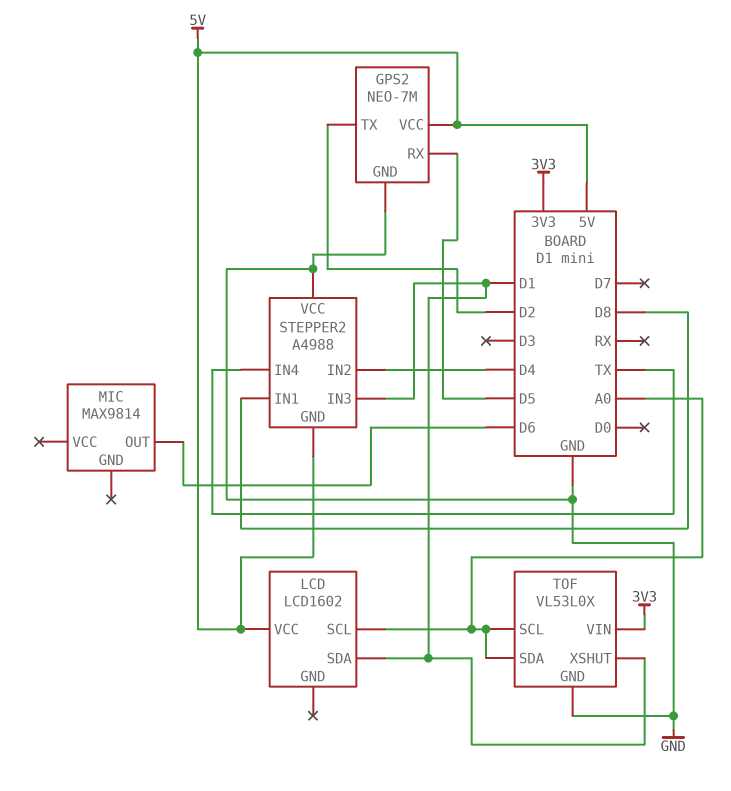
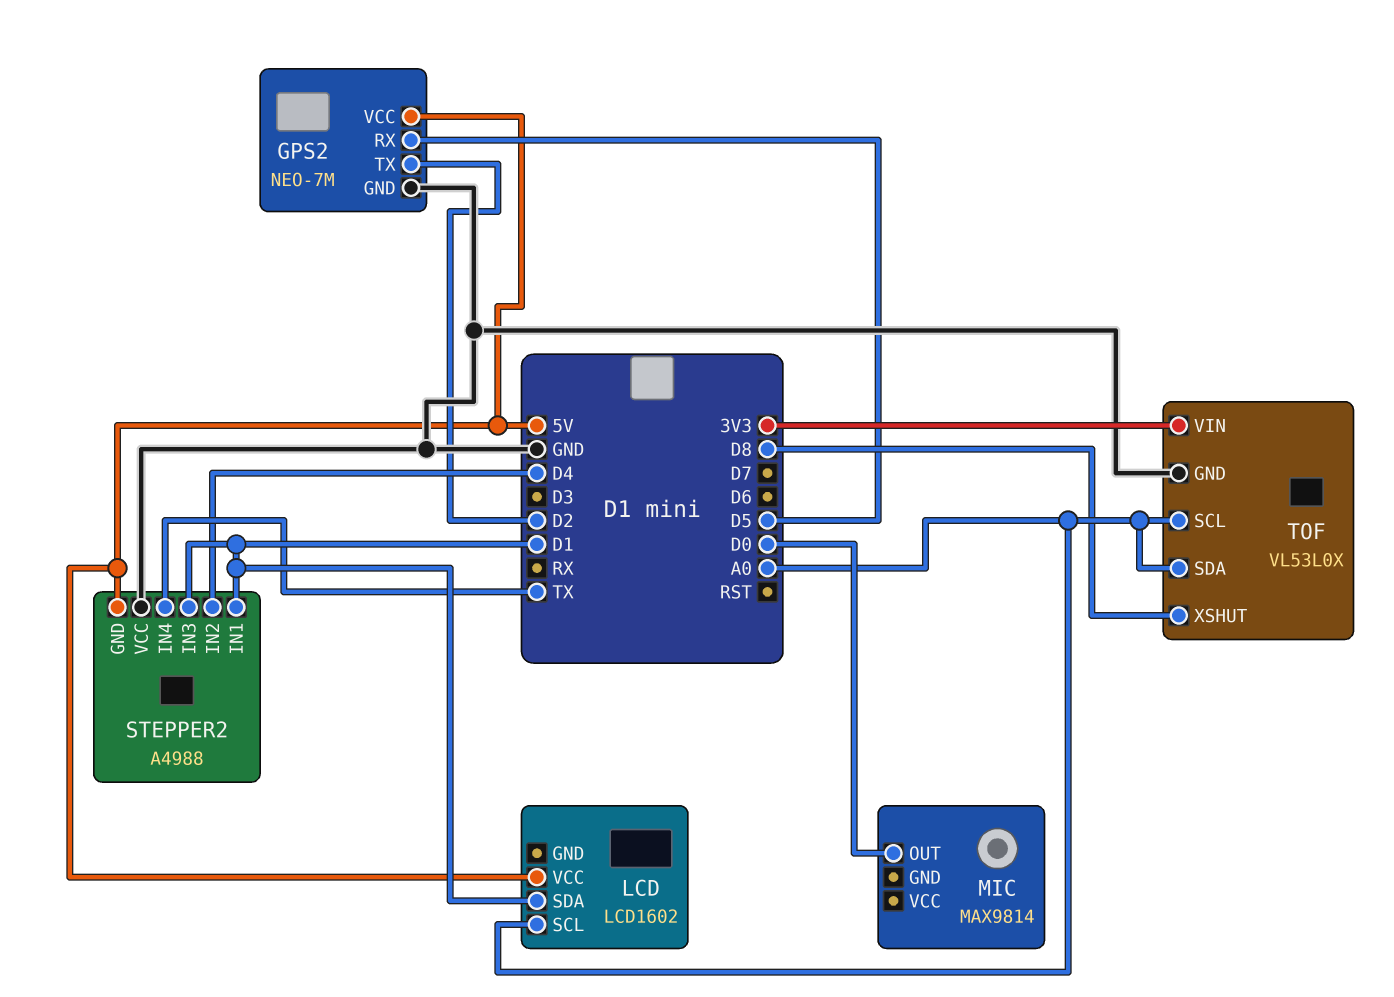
MIC pin OUT: D6 -> D0
STEPPER2 pin IN1: D8 -> D1
TOF pin XSHUT: D1 -> D8

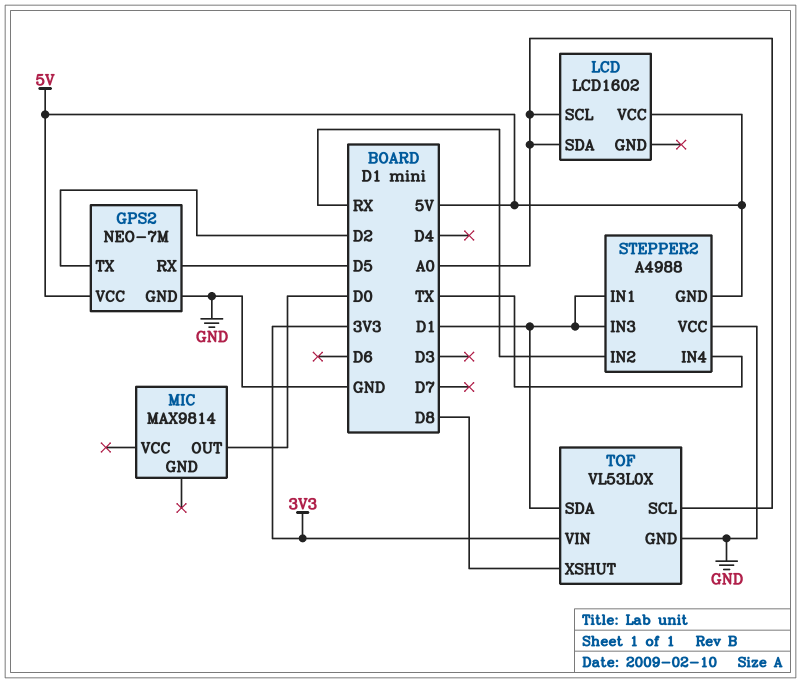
LCD pin SDA: D1 -> A0
STEPPER2 pin IN2: D4 -> RX
TOF pin SDA: A0 -> D1

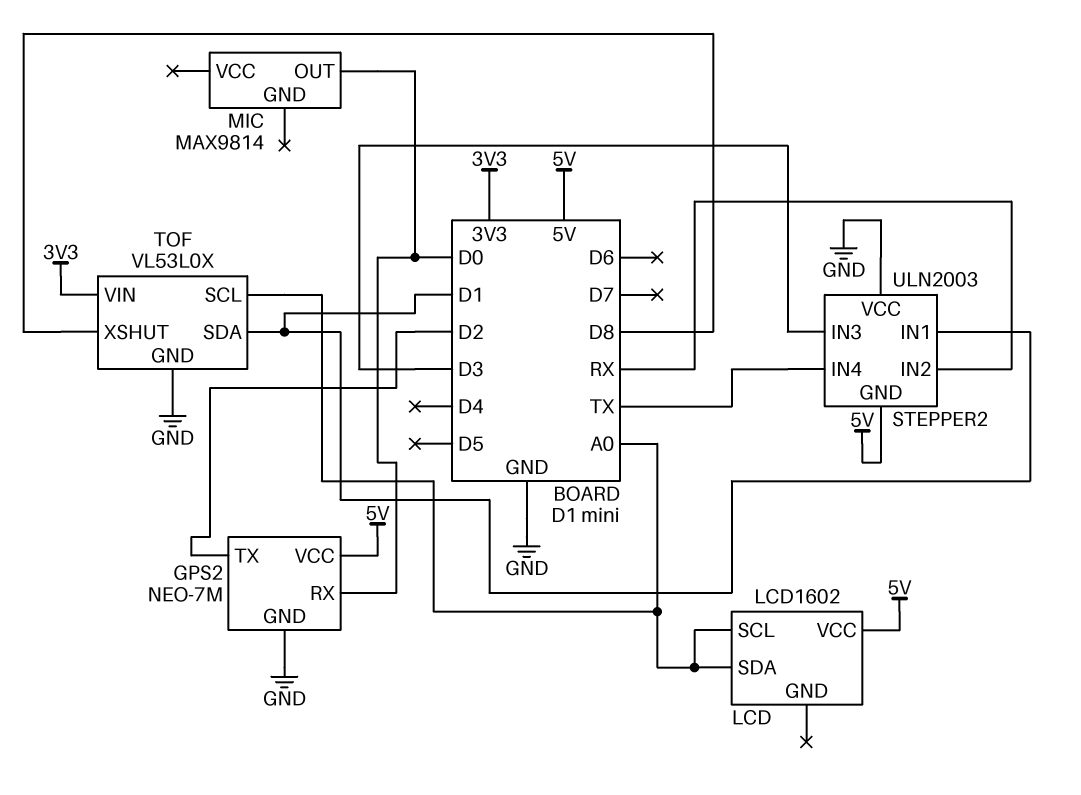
GPS2 pin RX: D5 -> D0
STEPPER2: A4988 -> ULN2003
STEPPER2 pin IN3: D1 -> D3

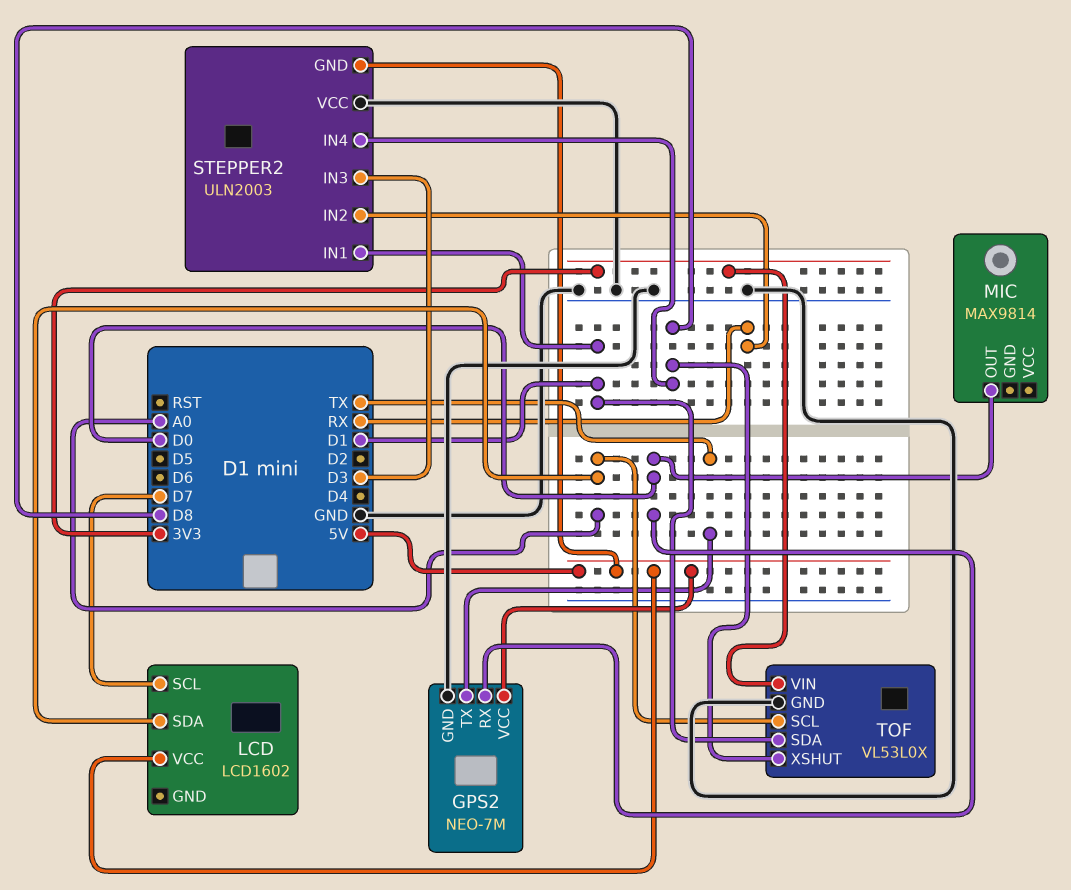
GPS2 pin TX: D2 -> TX
LCD pin SCL: A0 -> D7
STEPPER2 pin IN4: TX -> D8

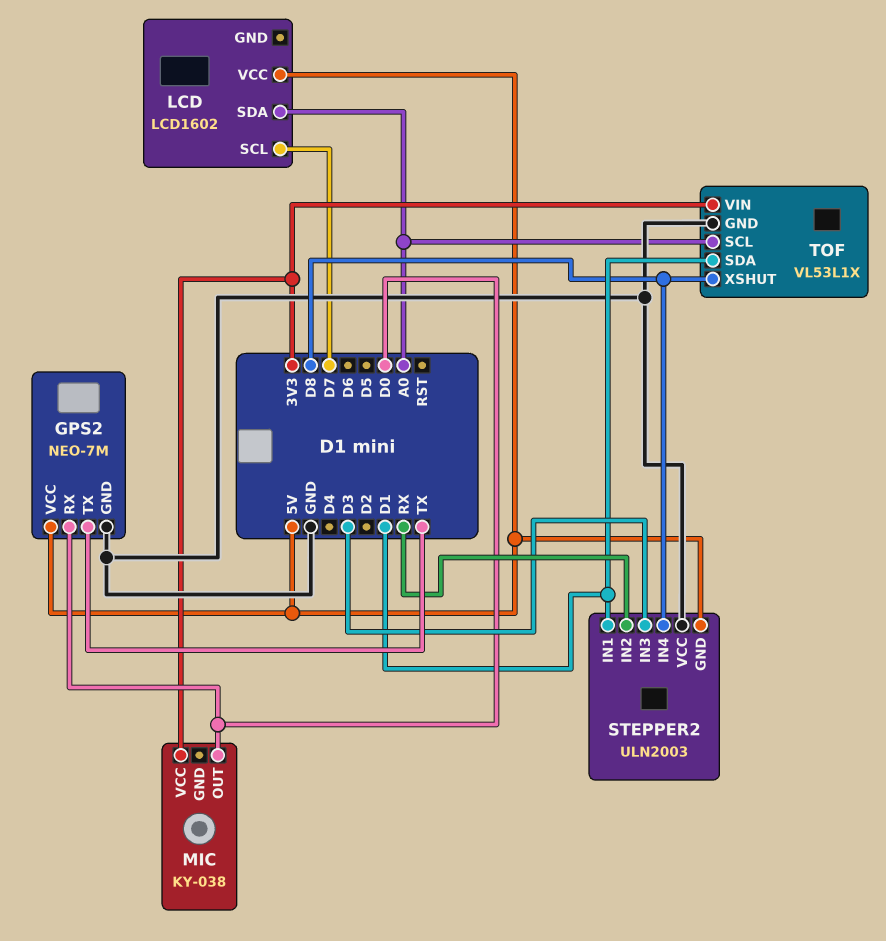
MIC: MAX9814 -> KY-038
MIC pin VCC: none -> 3V3
TOF: VL53L0X -> VL53L1X

